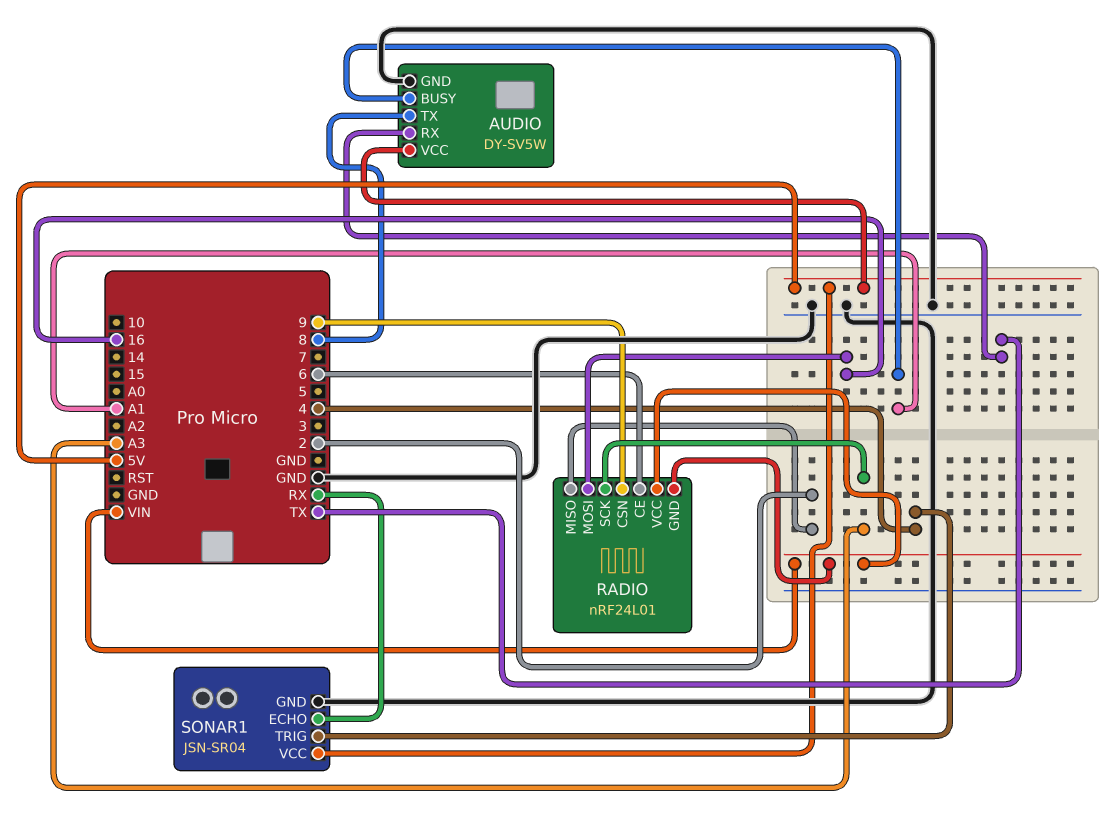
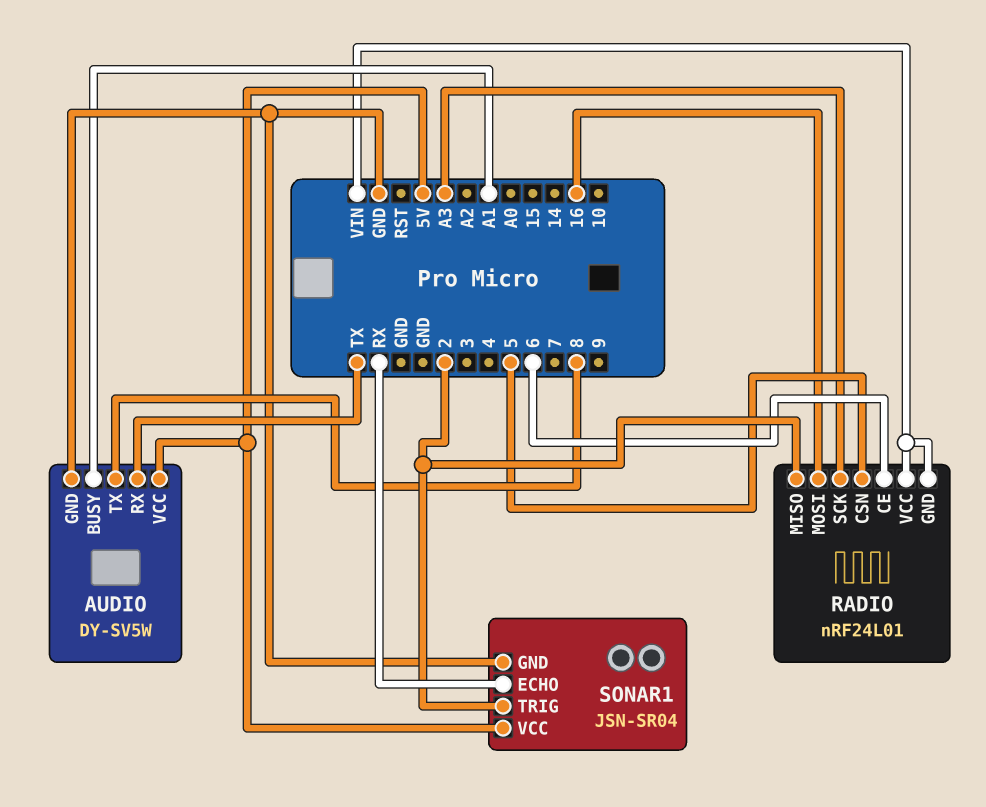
RADIO pin CSN: 9 -> 5
SONAR1 pin TRIG: 4 -> 2

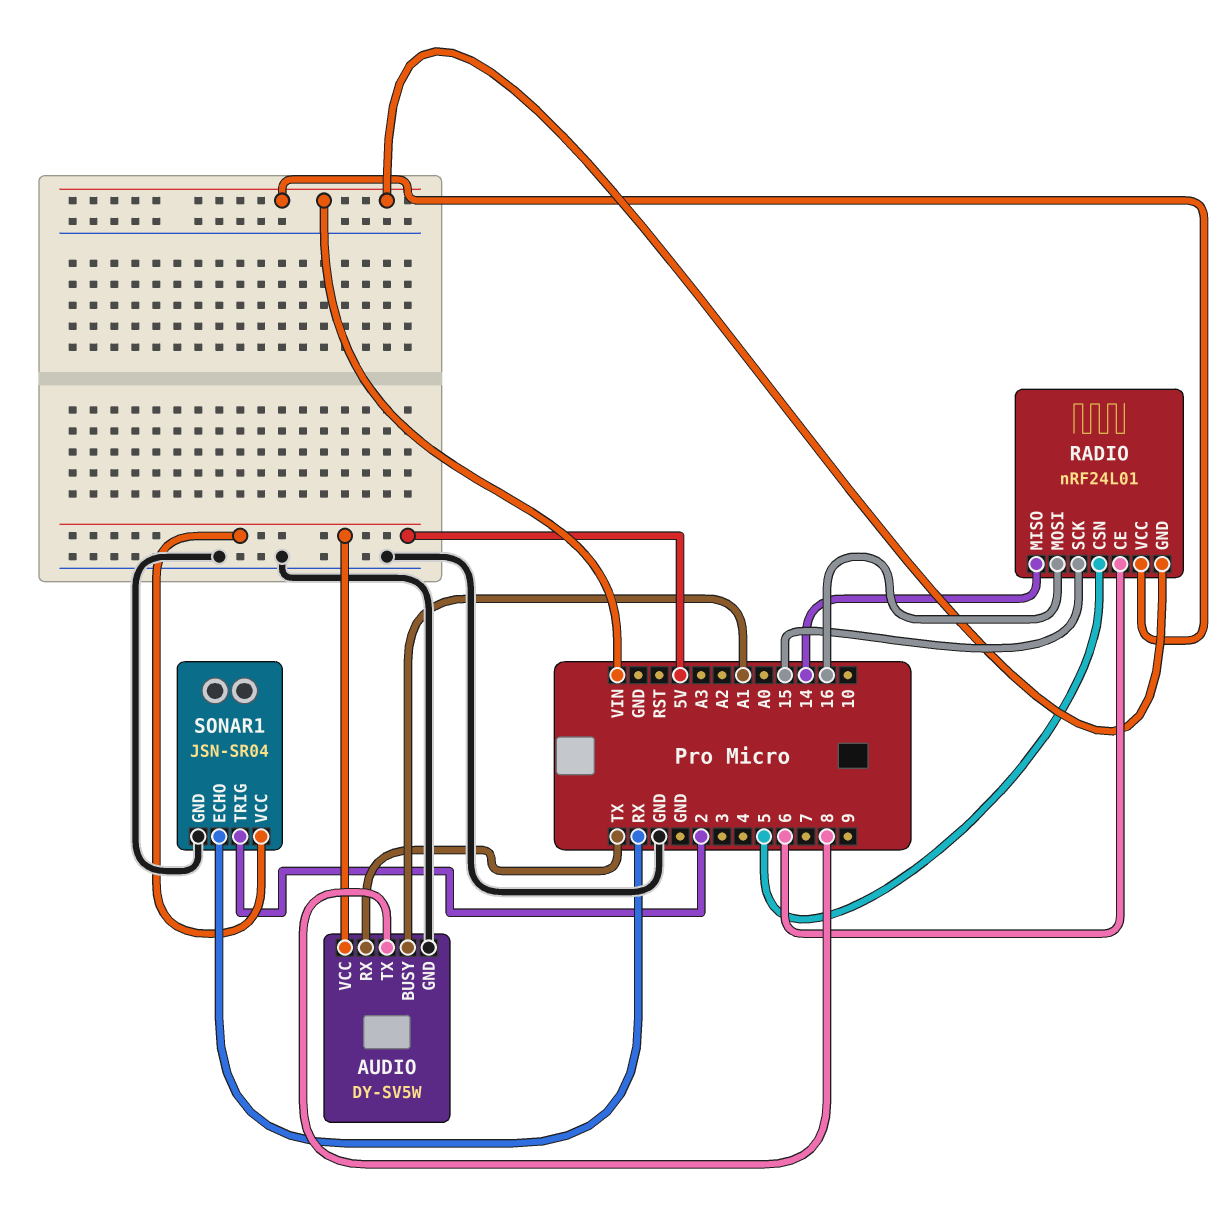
RADIO pin MISO: 2 -> 14
RADIO pin SCK: A3 -> 15

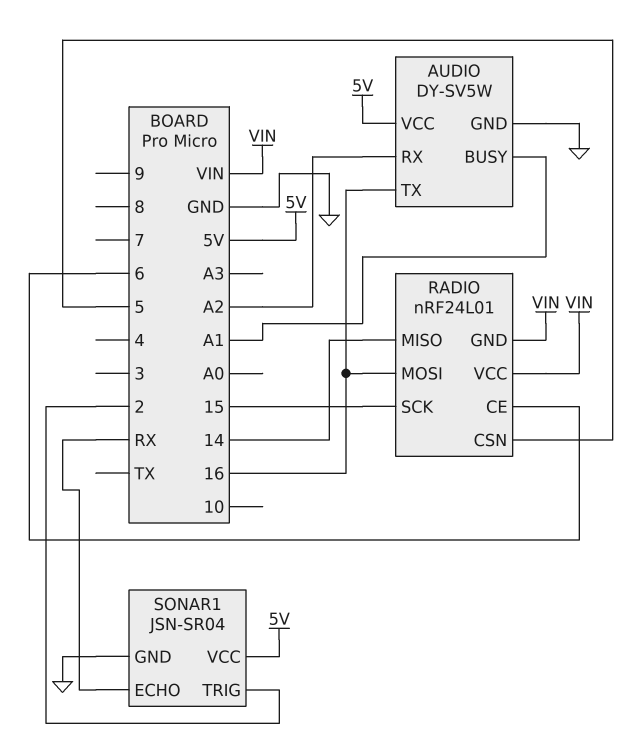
AUDIO pin RX: TX -> A2
AUDIO pin TX: 8 -> 16

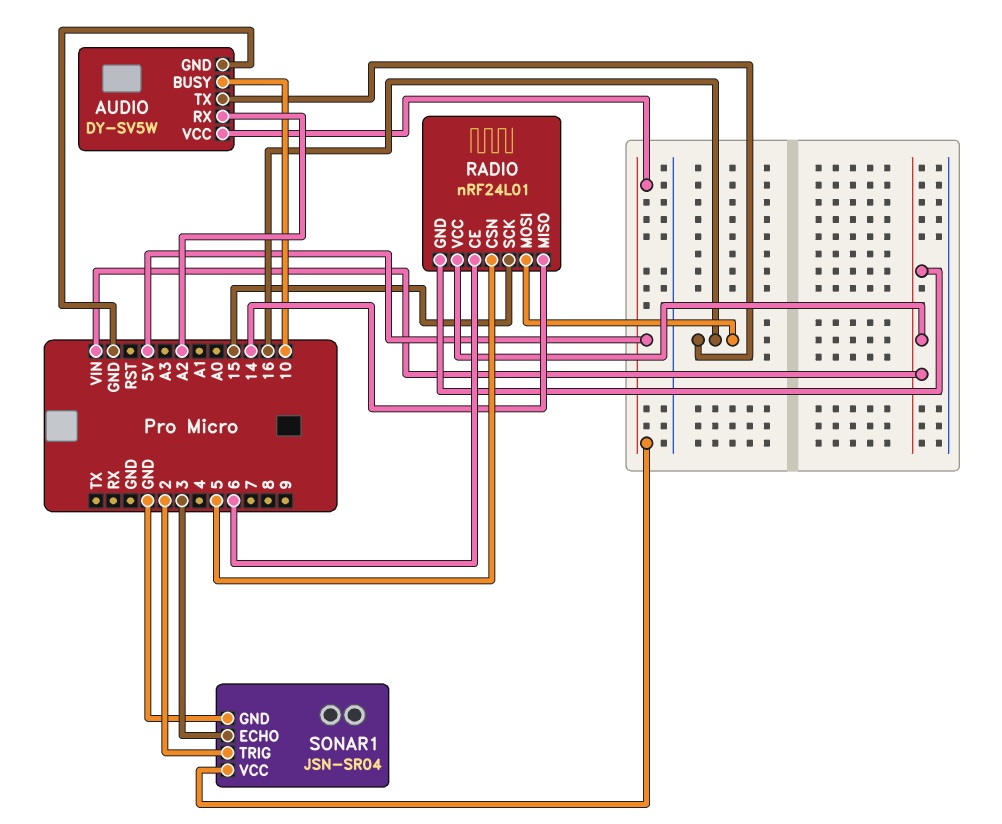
AUDIO pin BUSY: A1 -> 10
SONAR1 pin ECHO: RX -> 3

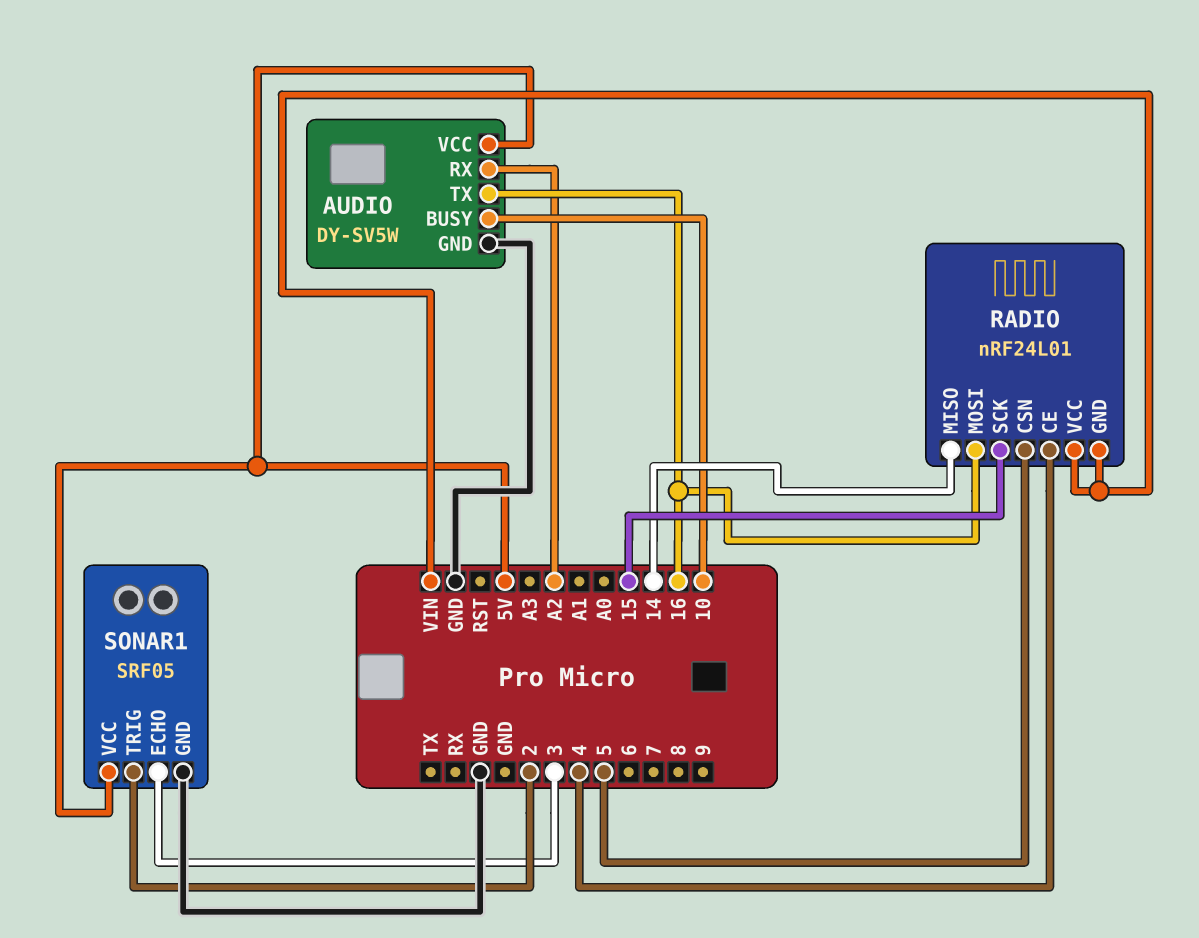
RADIO pin CE: 6 -> 4
SONAR1: JSN-SR04 -> SRF05

